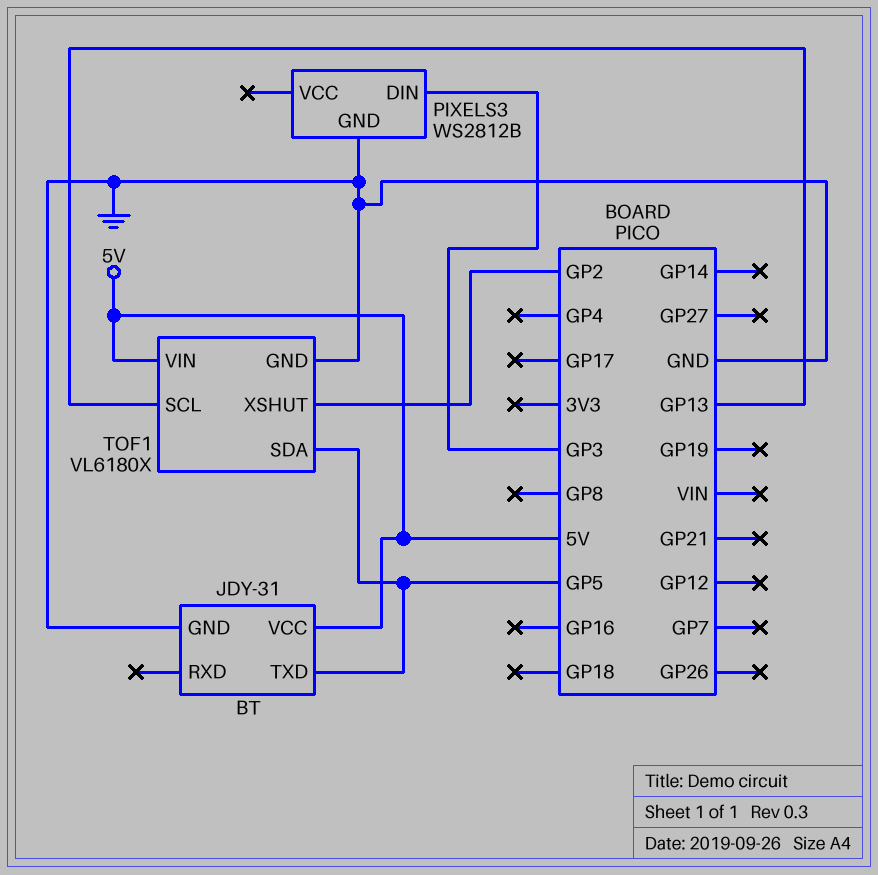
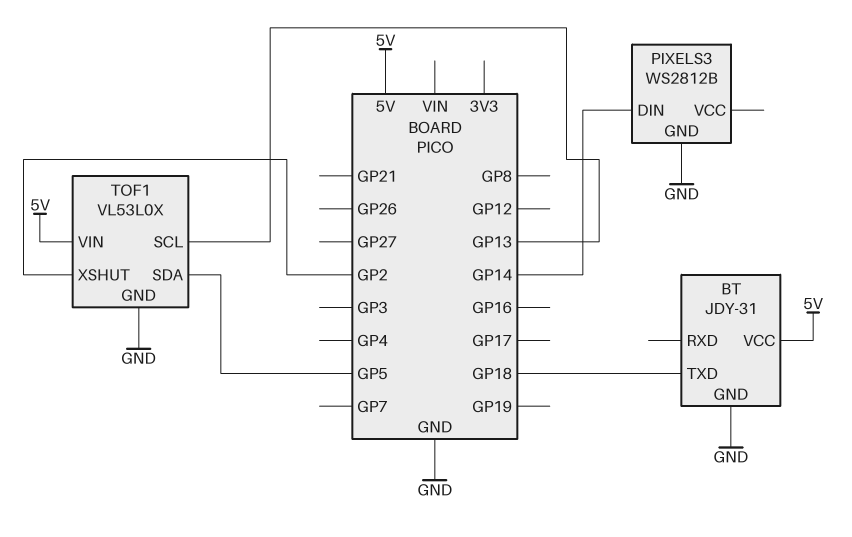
BT pin TXD: GP5 -> GP18
PIXELS3 pin DIN: GP3 -> GP14
TOF1: VL6180X -> VL53L0X

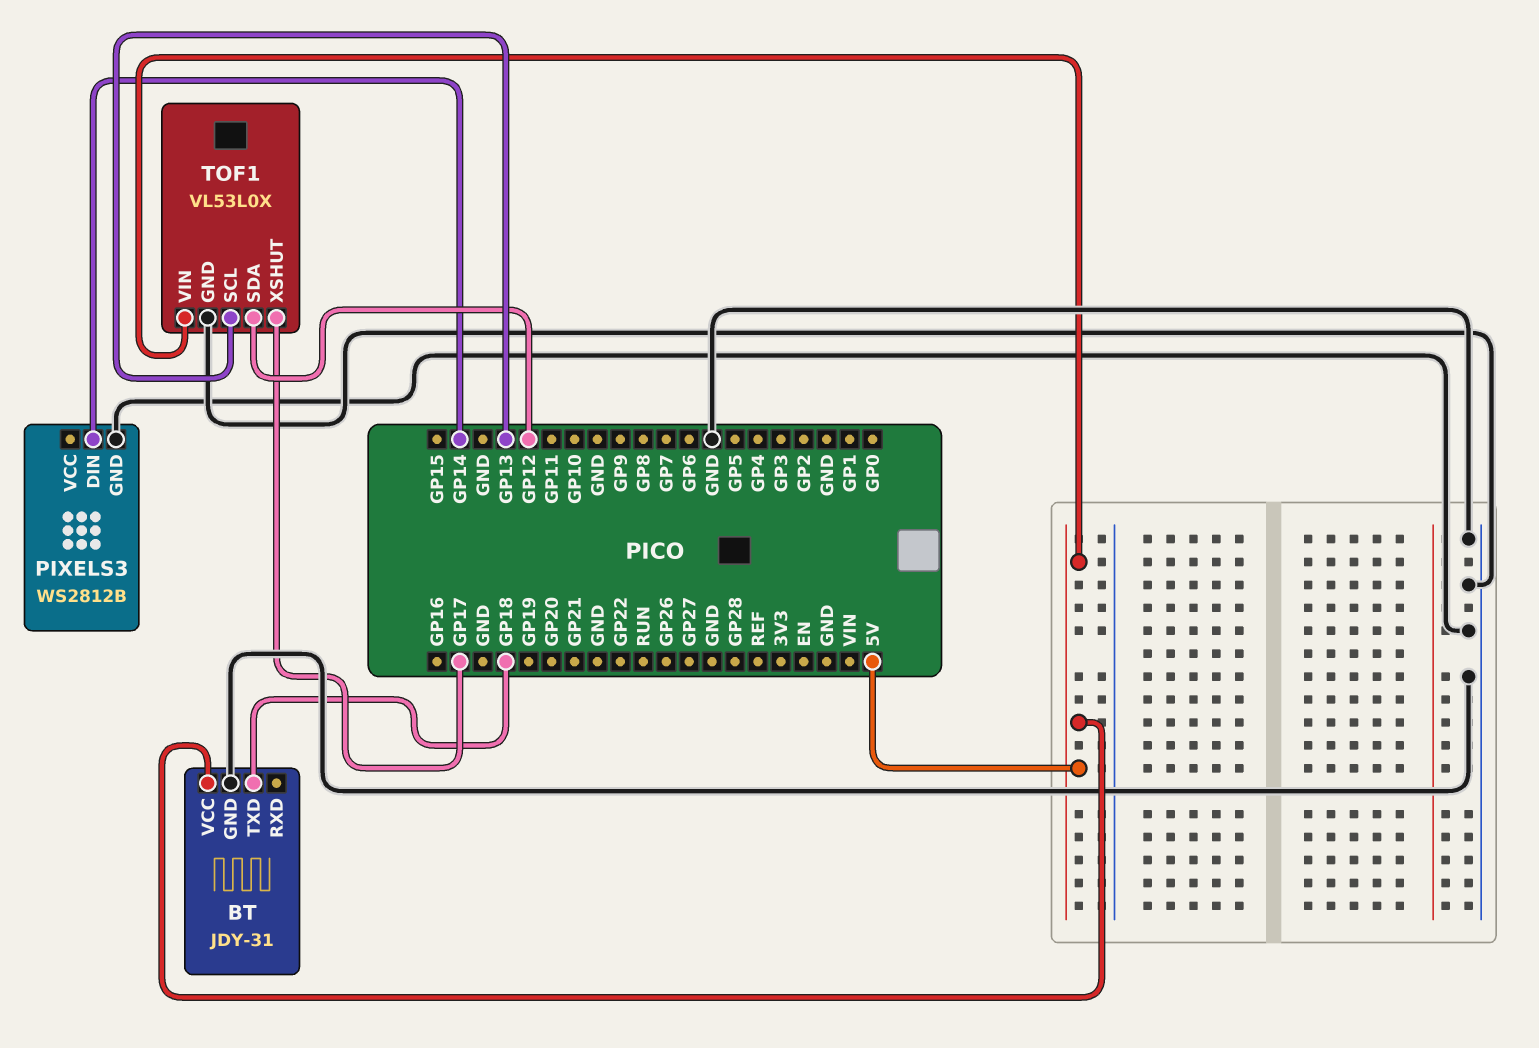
TOF1 pin SDA: GP5 -> GP12
TOF1 pin XSHUT: GP2 -> GP17

